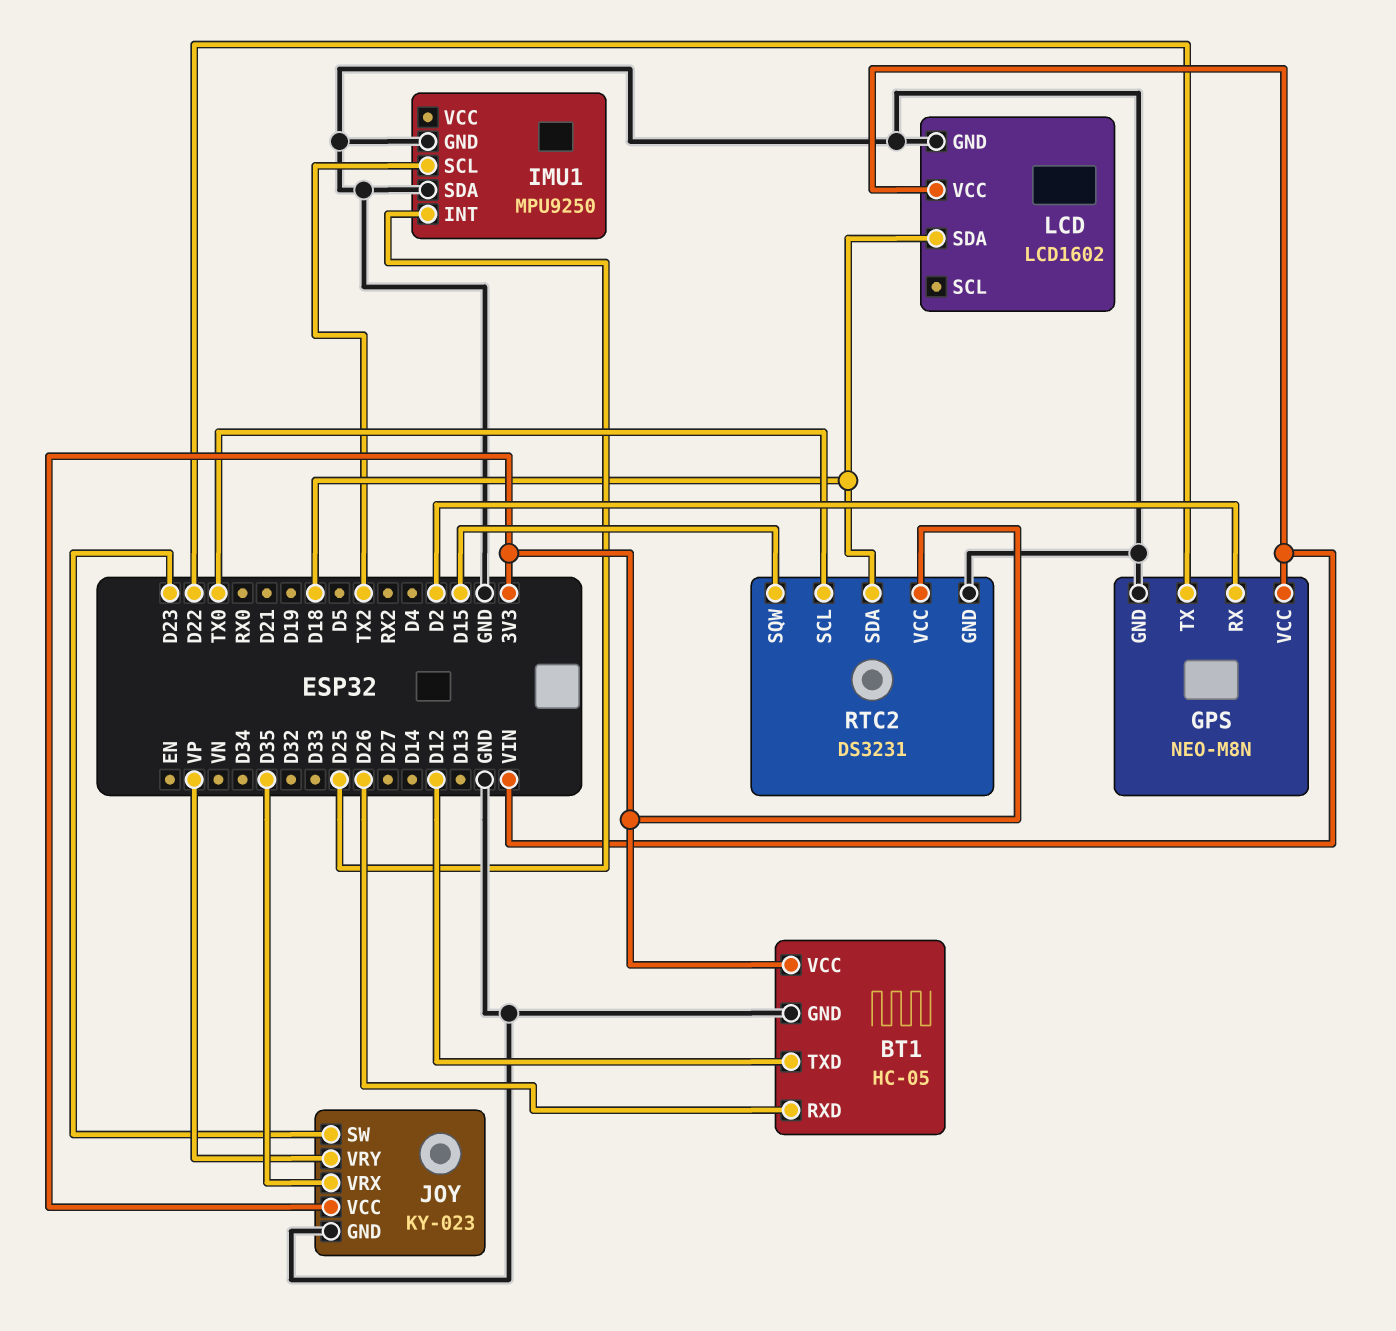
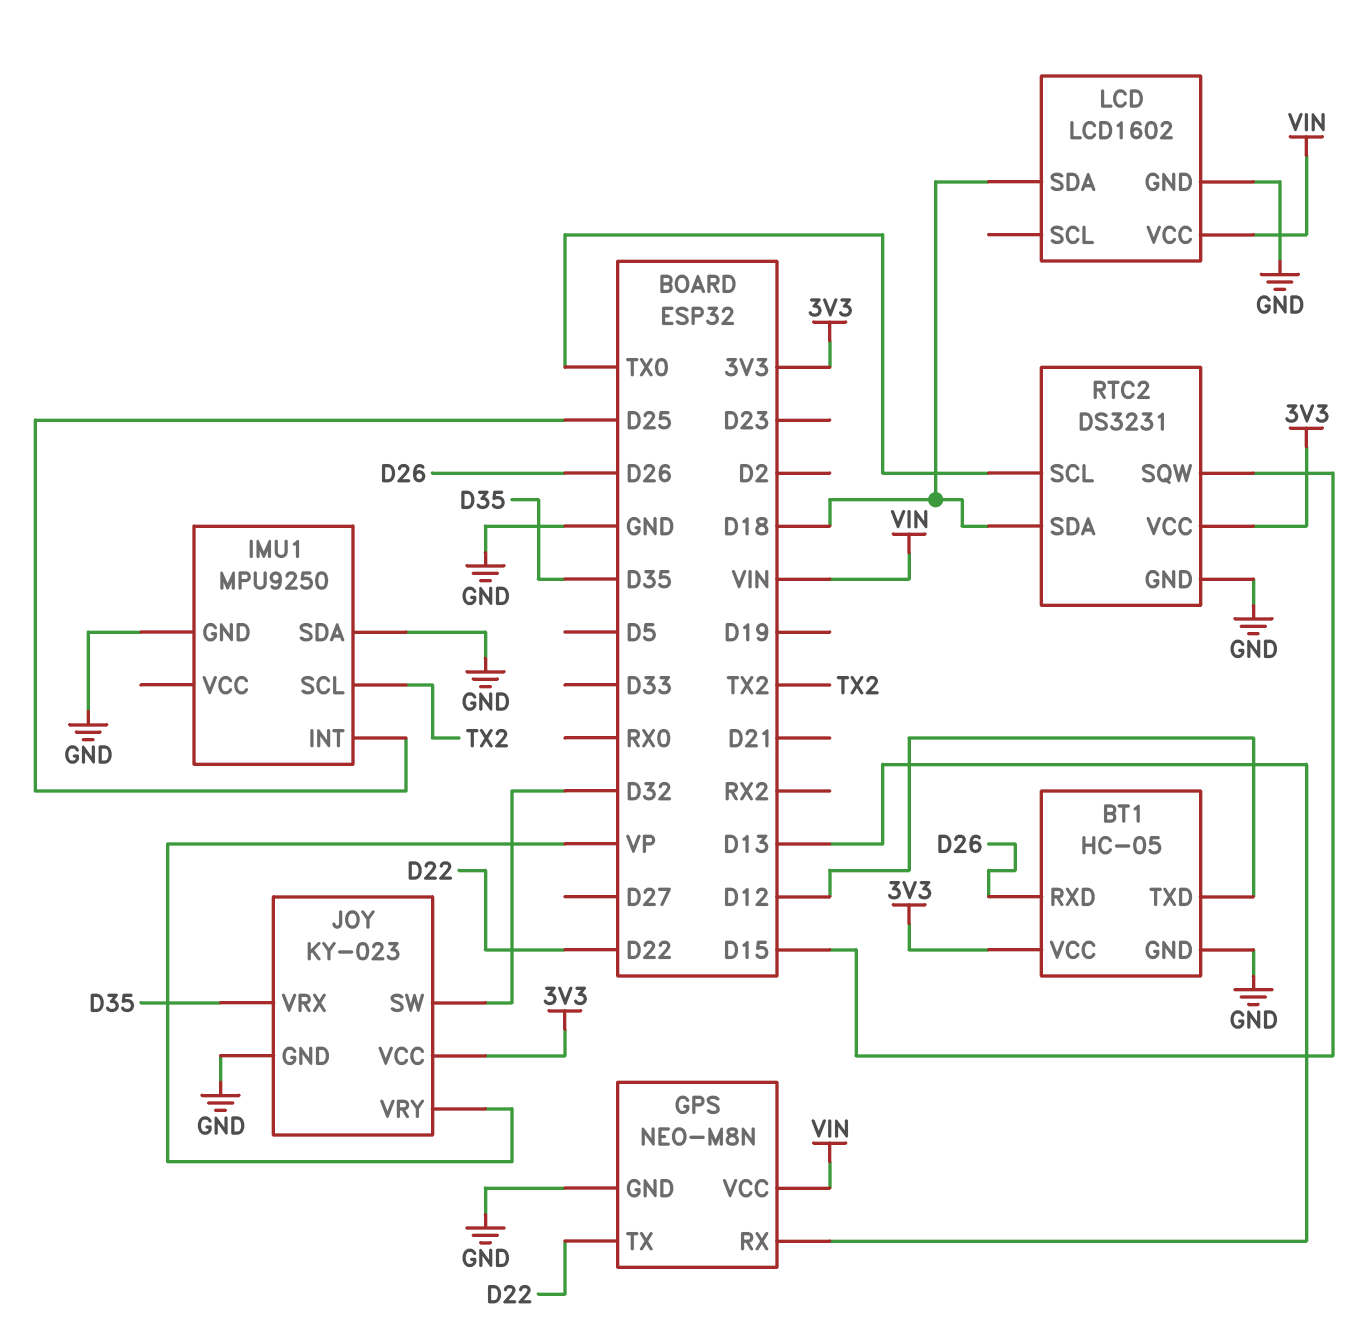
GPS pin RX: D2 -> D13
JOY pin SW: D23 -> D32

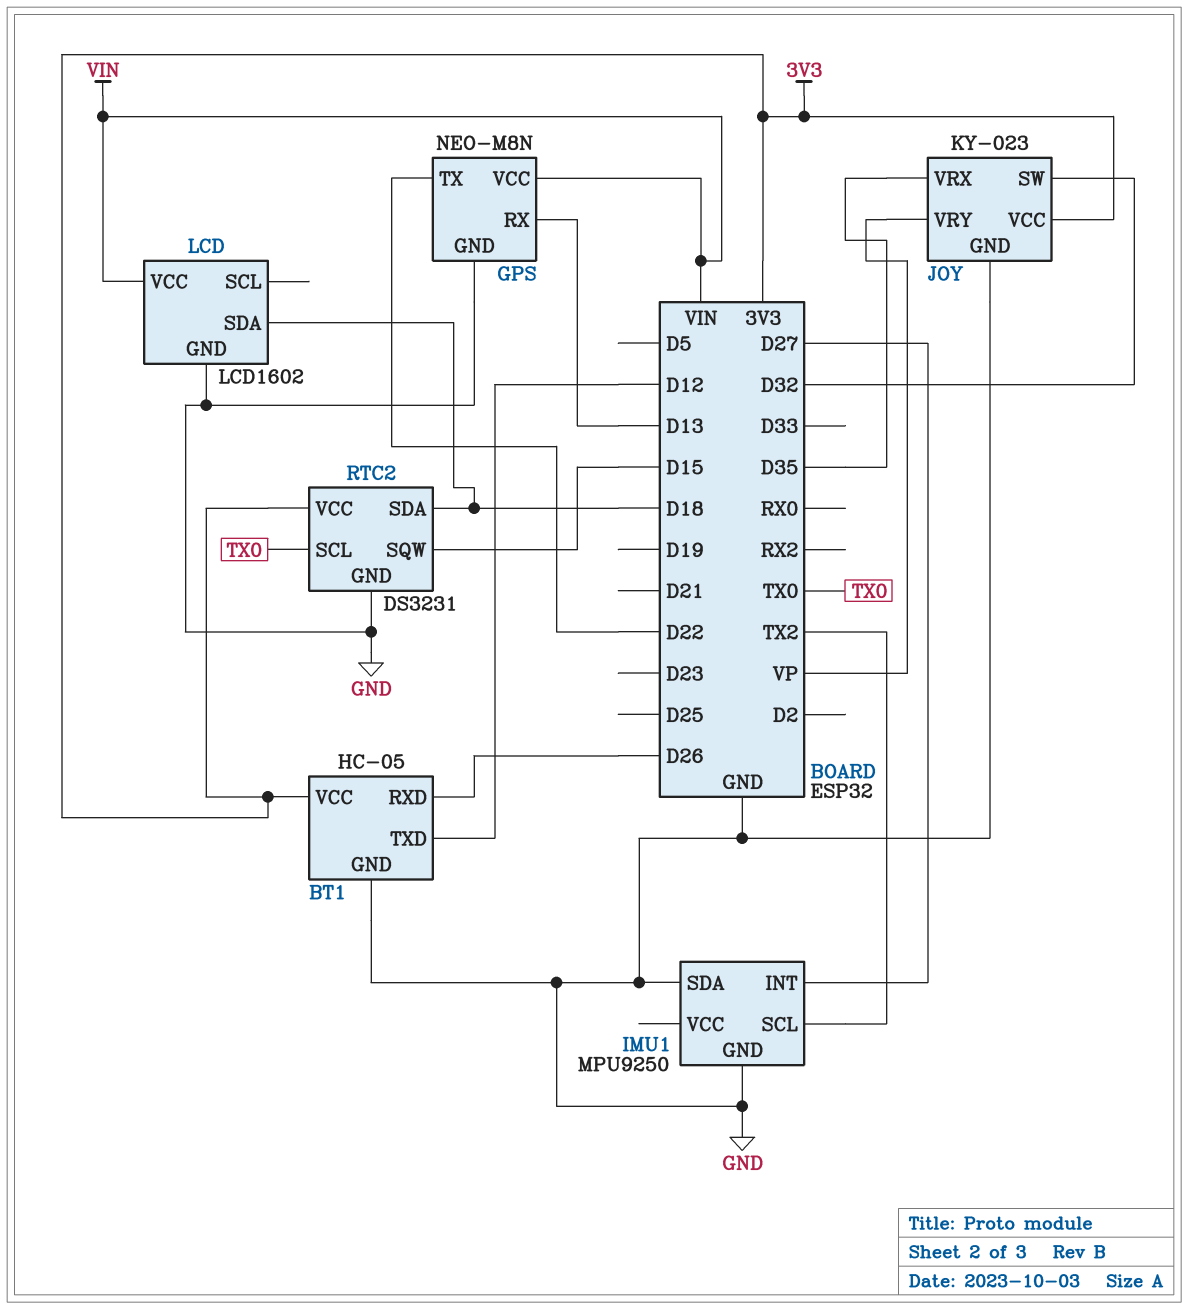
IMU1 pin INT: D25 -> D27

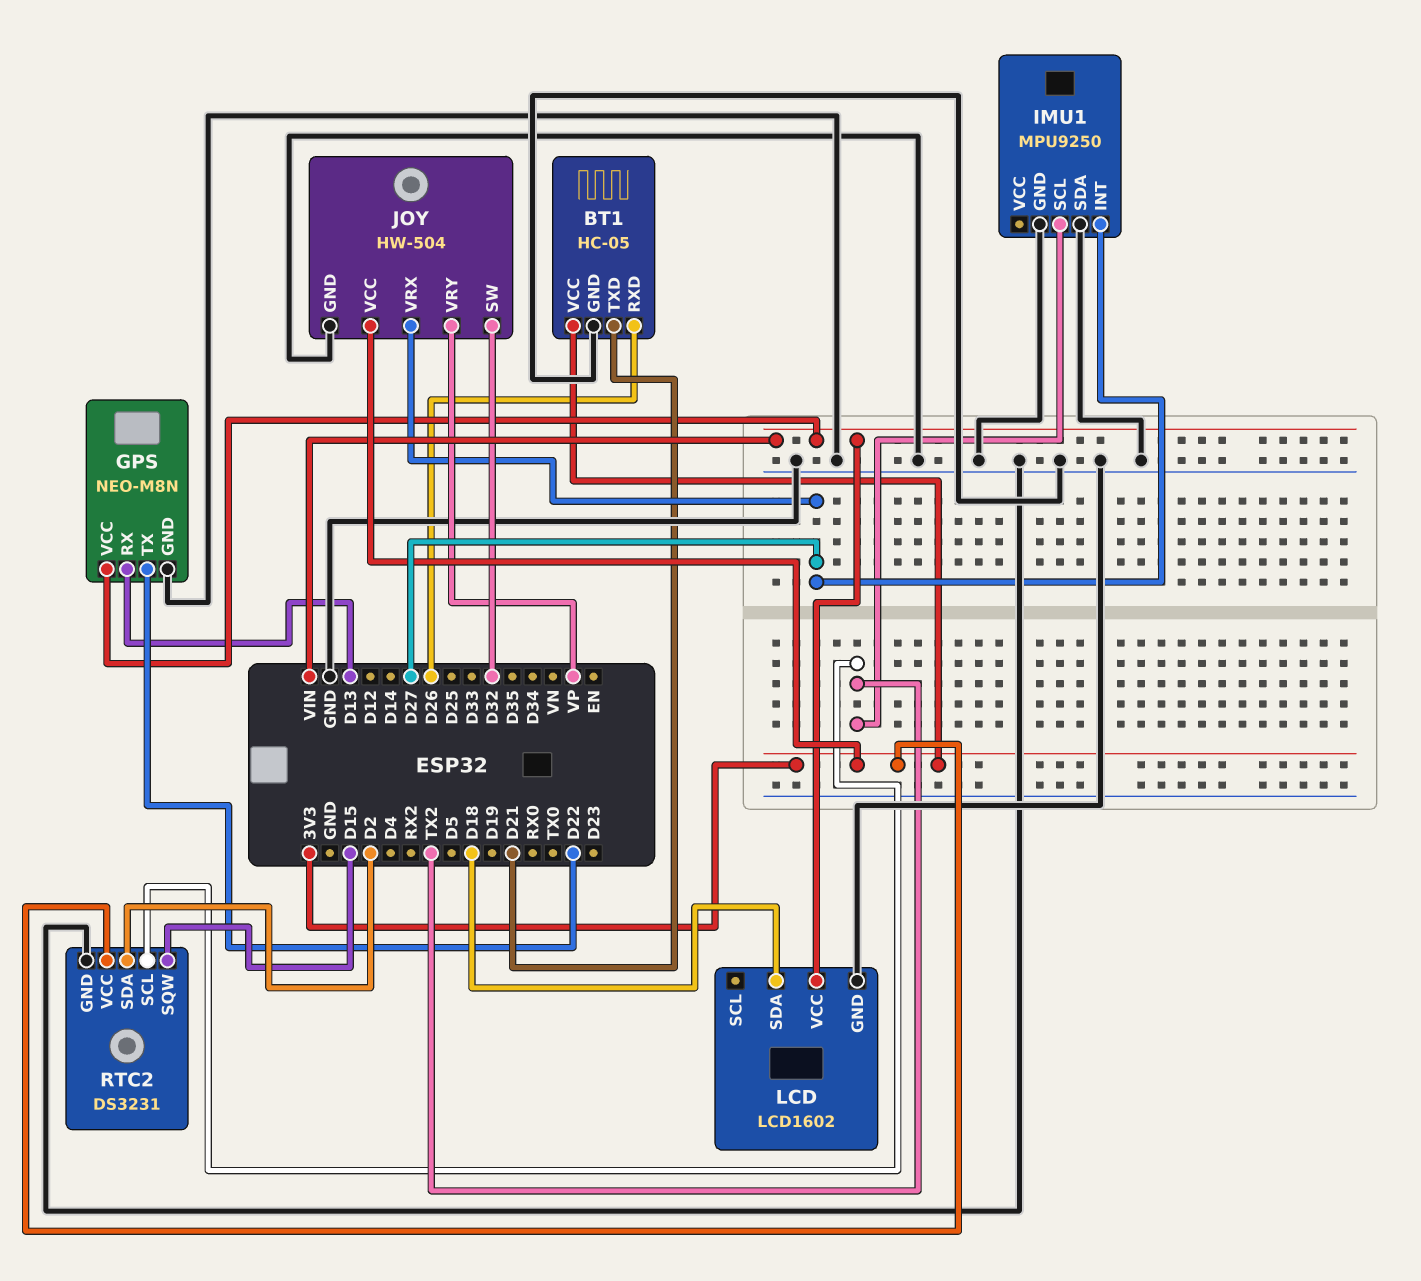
BT1 pin TXD: D12 -> D21
JOY: KY-023 -> HW-504
JOY pin VRX: D35 -> D27
RTC2 pin SCL: TX0 -> TX2
RTC2 pin SDA: D18 -> D2

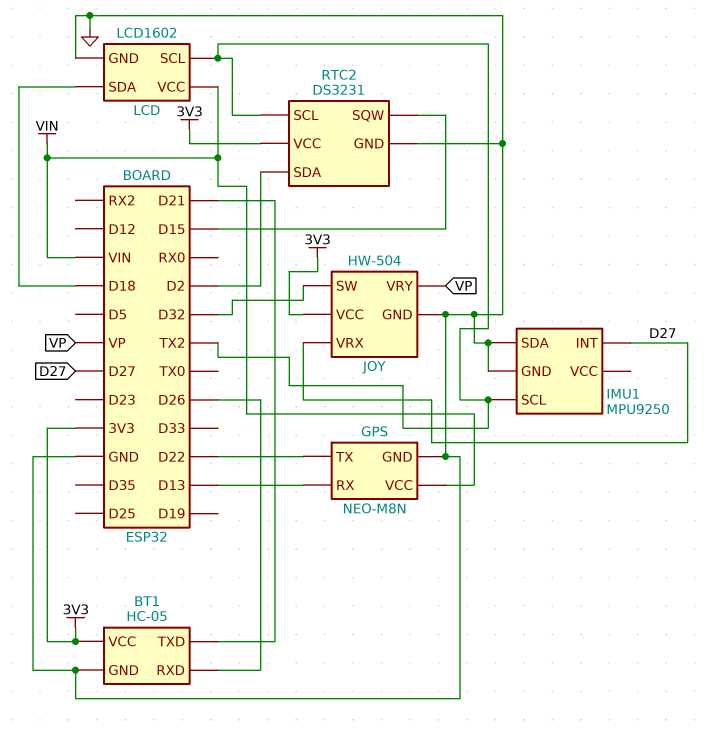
LCD pin SCL: none -> TX2

